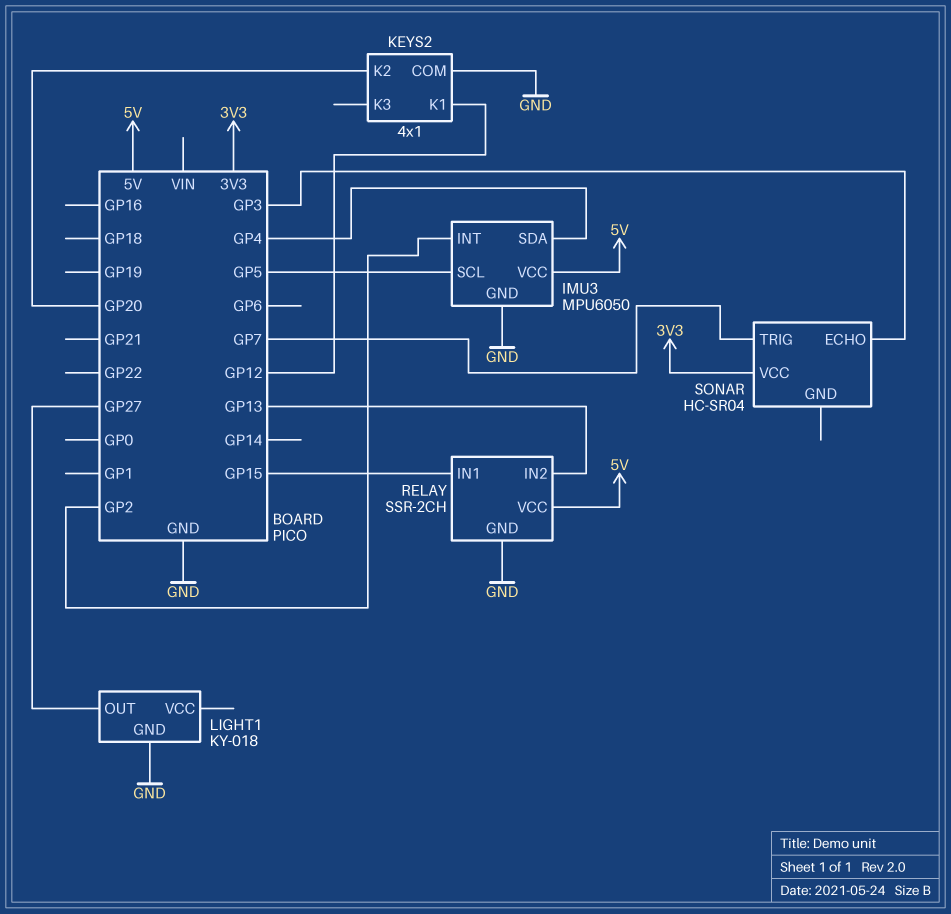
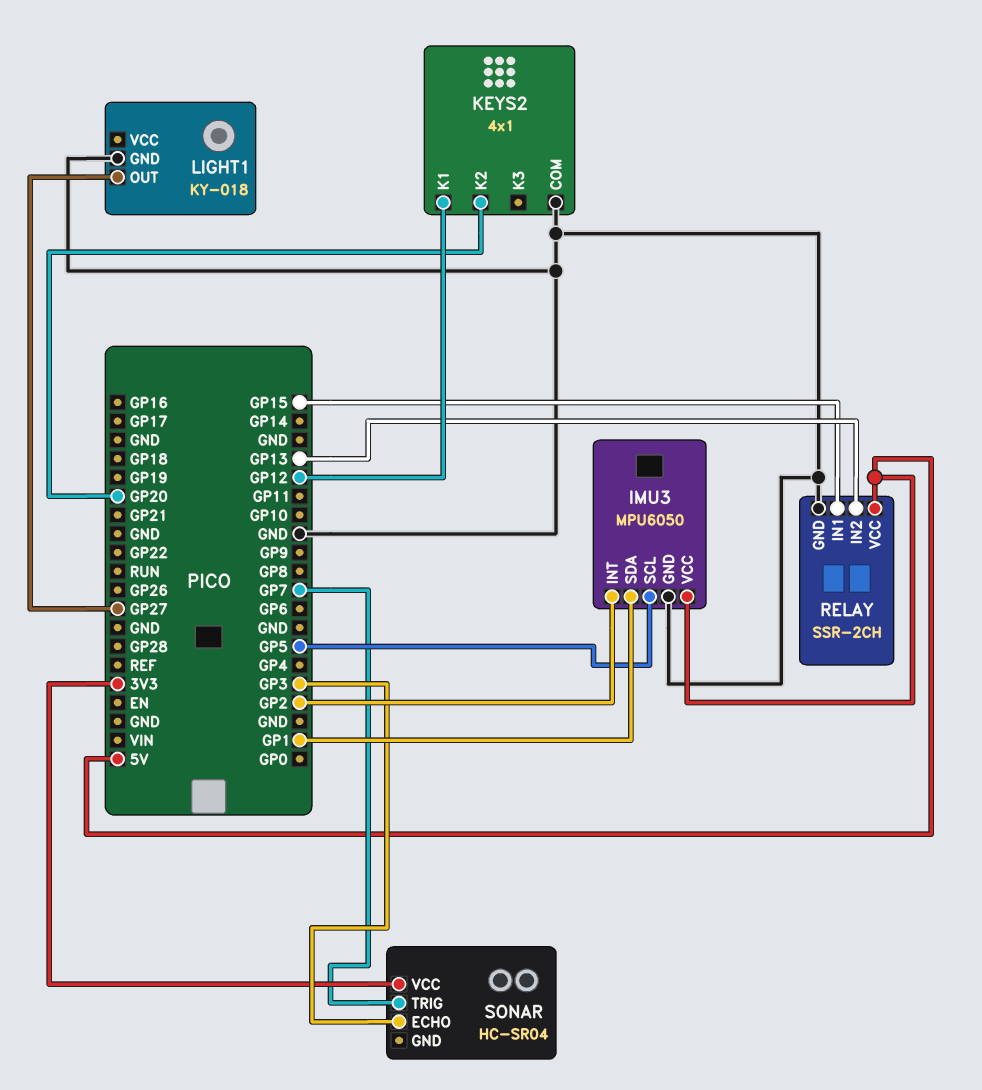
IMU3 pin SDA: GP4 -> GP1

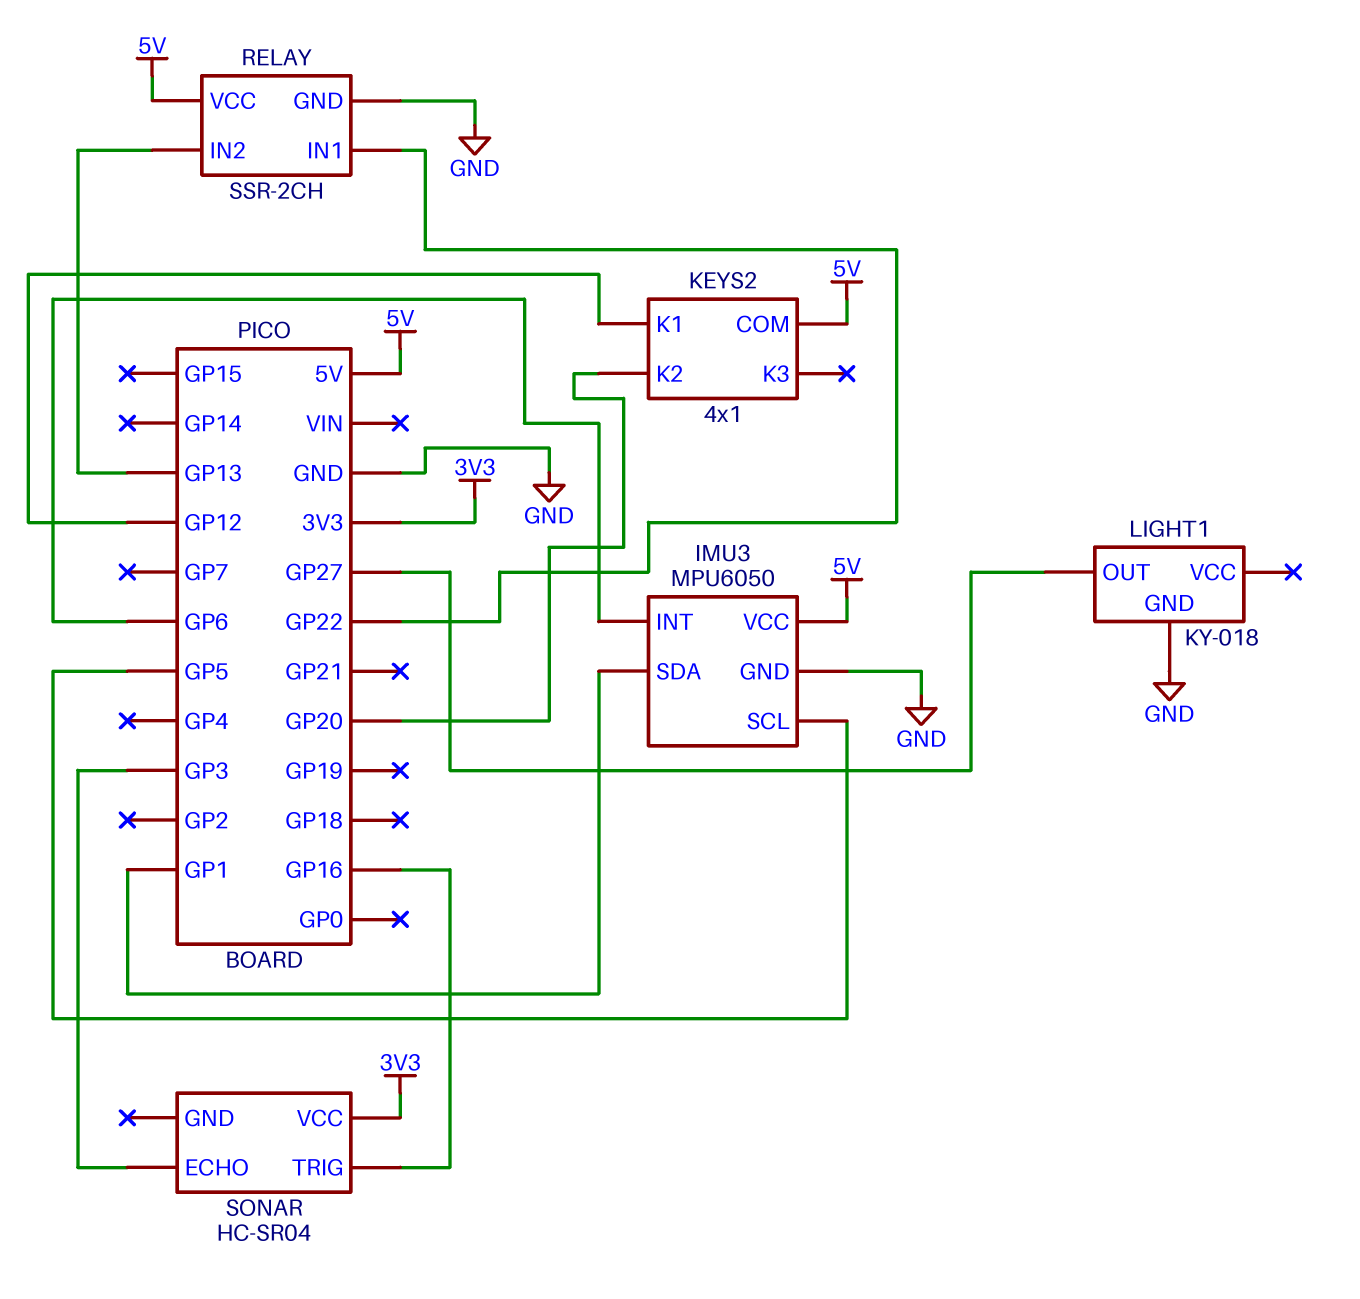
IMU3 pin INT: GP2 -> GP6
KEYS2 pin COM: GND -> 5V
RELAY pin IN1: GP15 -> GP22
SONAR pin TRIG: GP7 -> GP16

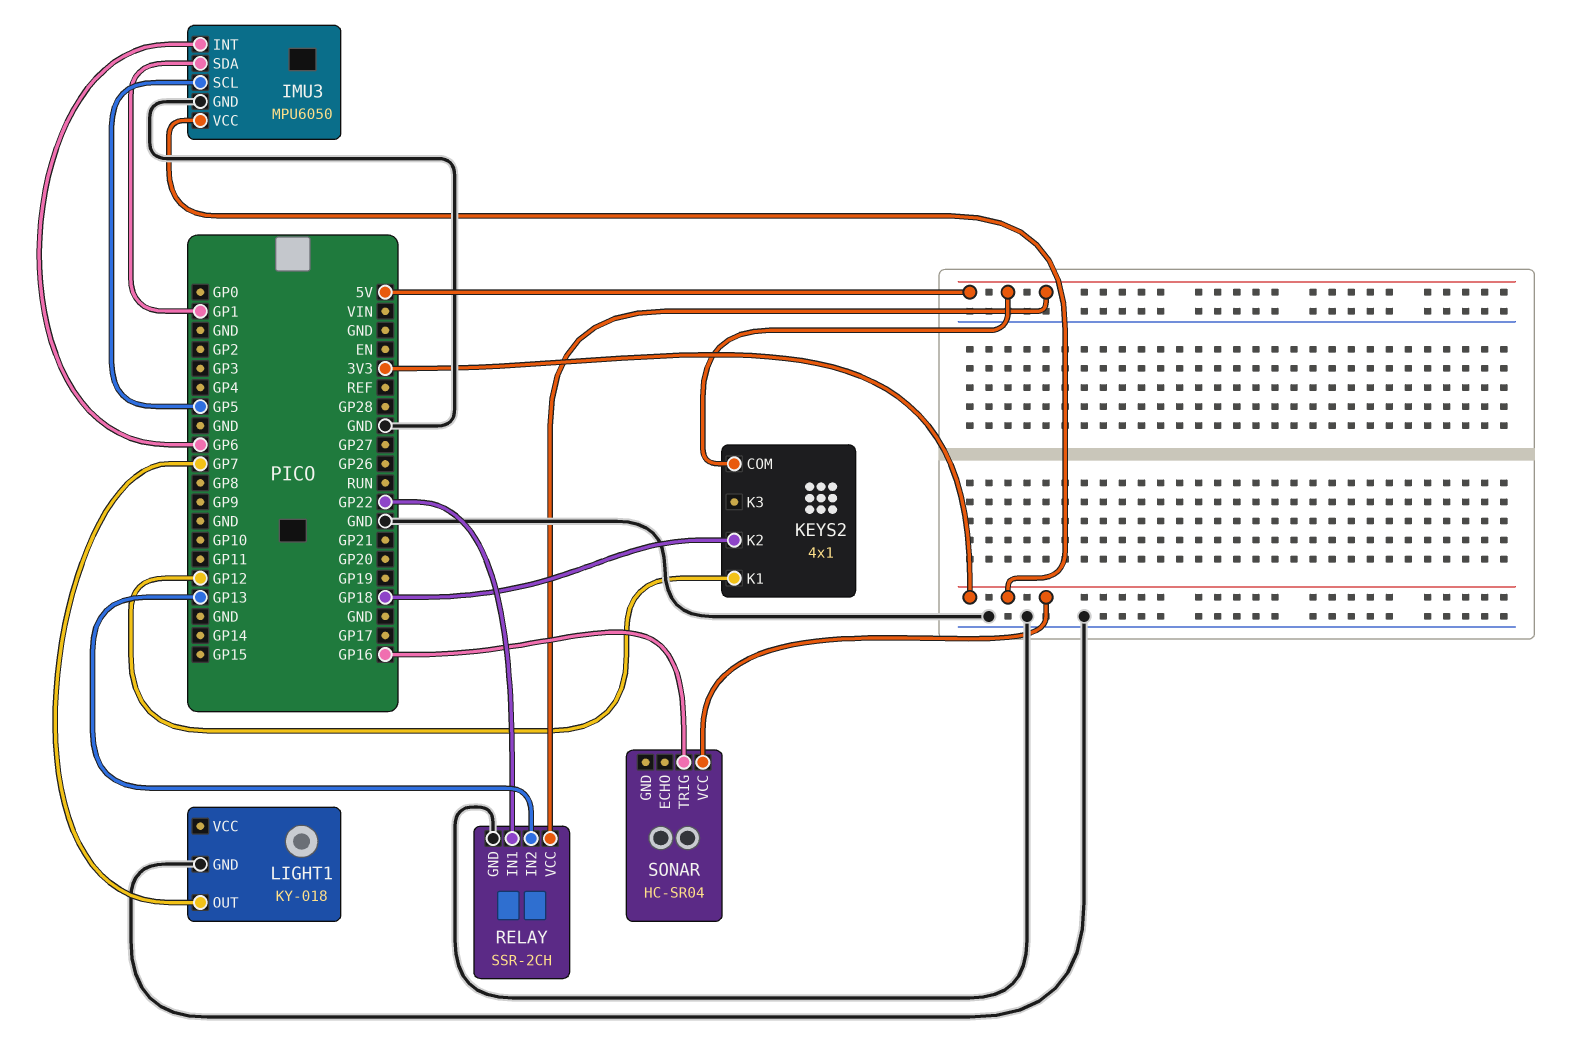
IMU3 pin VCC: 5V -> 3V3
KEYS2 pin K2: GP20 -> GP18
LIGHT1 pin OUT: GP27 -> GP7
SONAR pin ECHO: GP3 -> none

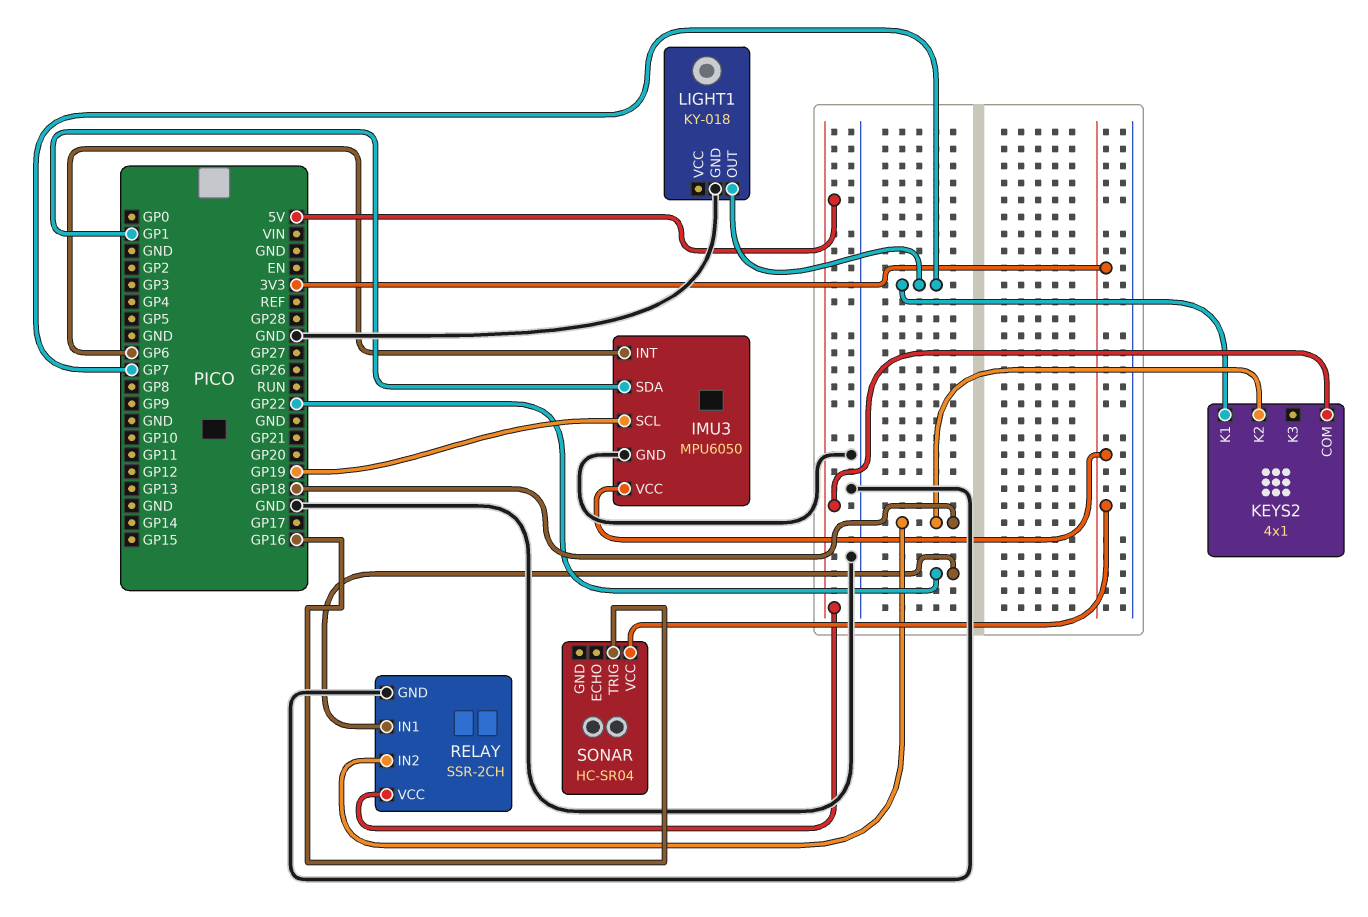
IMU3 pin SCL: GP5 -> GP19
KEYS2 pin K1: GP12 -> GP7
RELAY pin IN2: GP13 -> GP18

